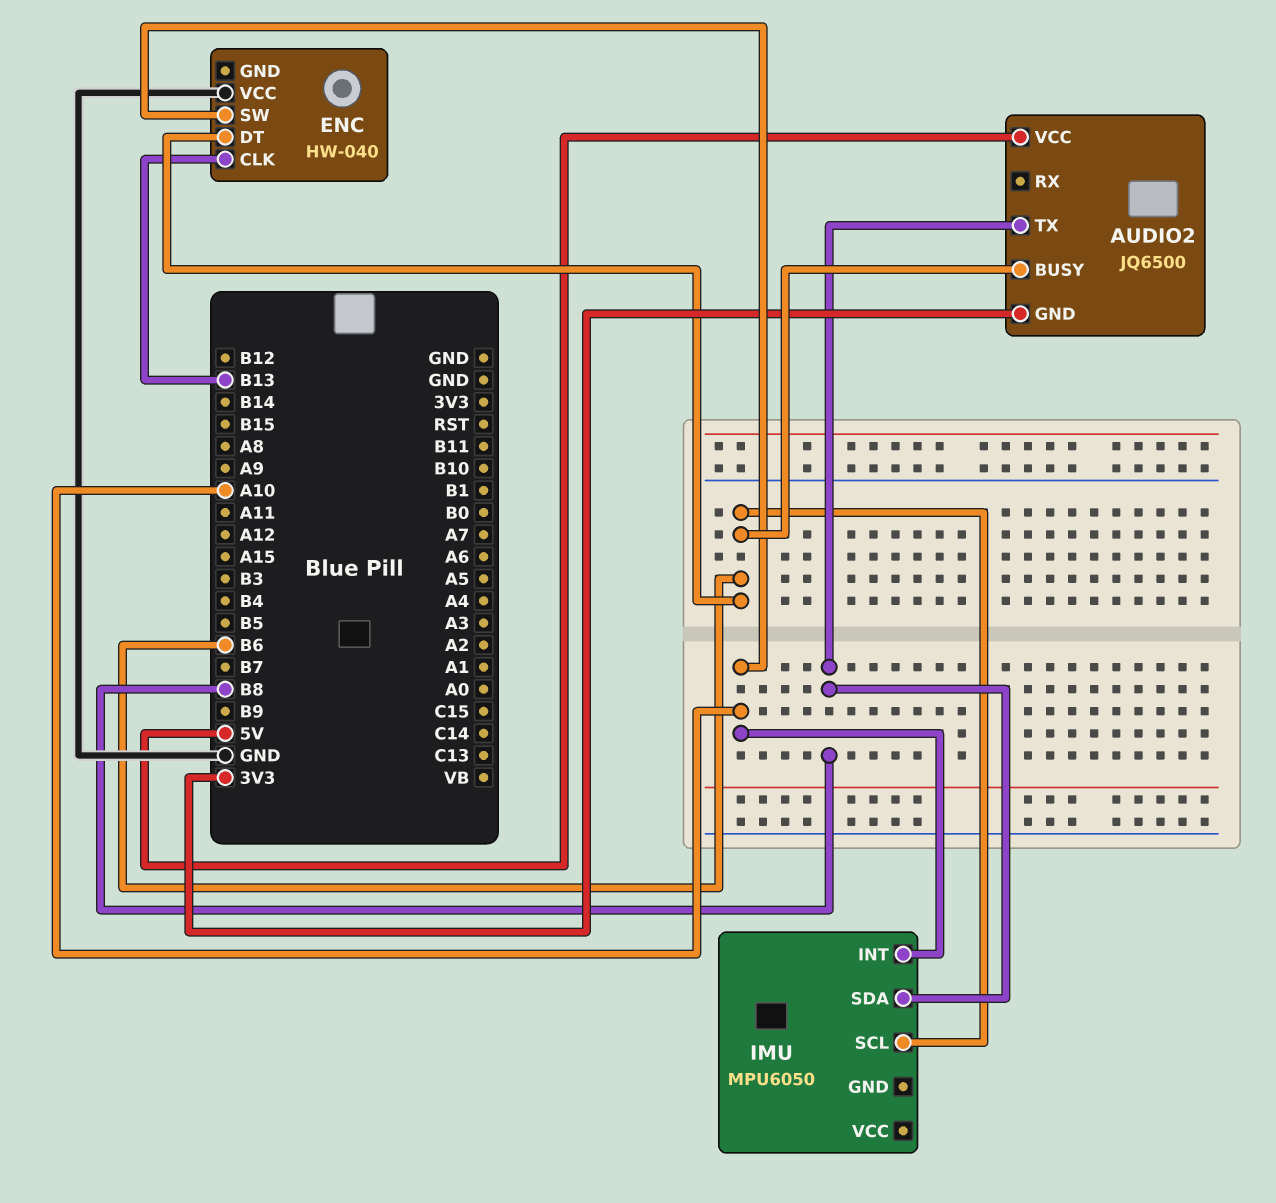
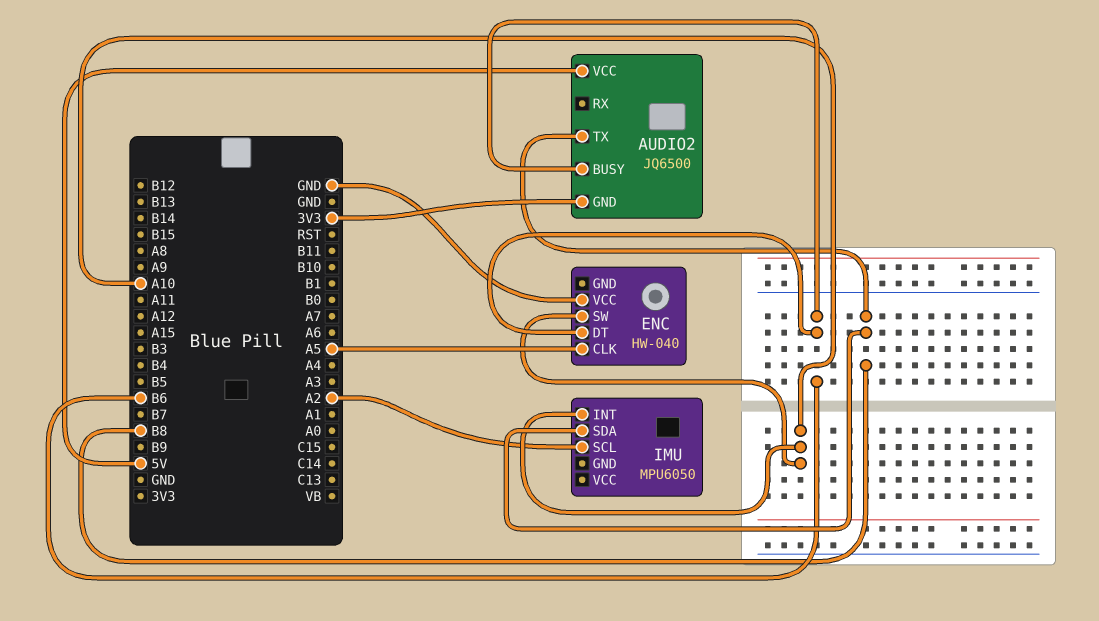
ENC pin CLK: B13 -> A5
IMU pin SCL: B6 -> A2

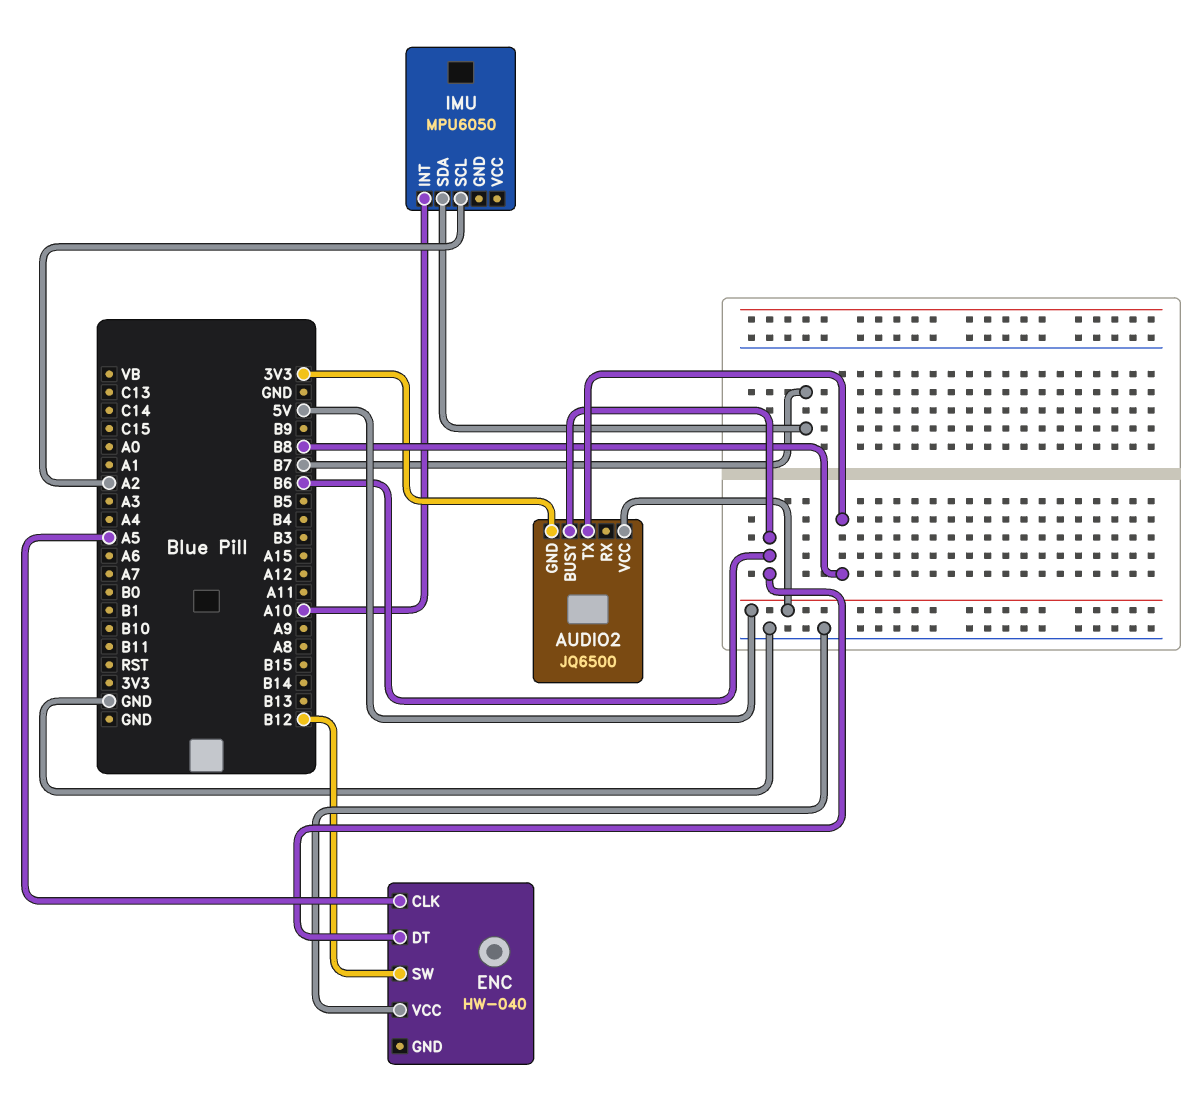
ENC pin SW: A10 -> B12
IMU pin SDA: B8 -> B7

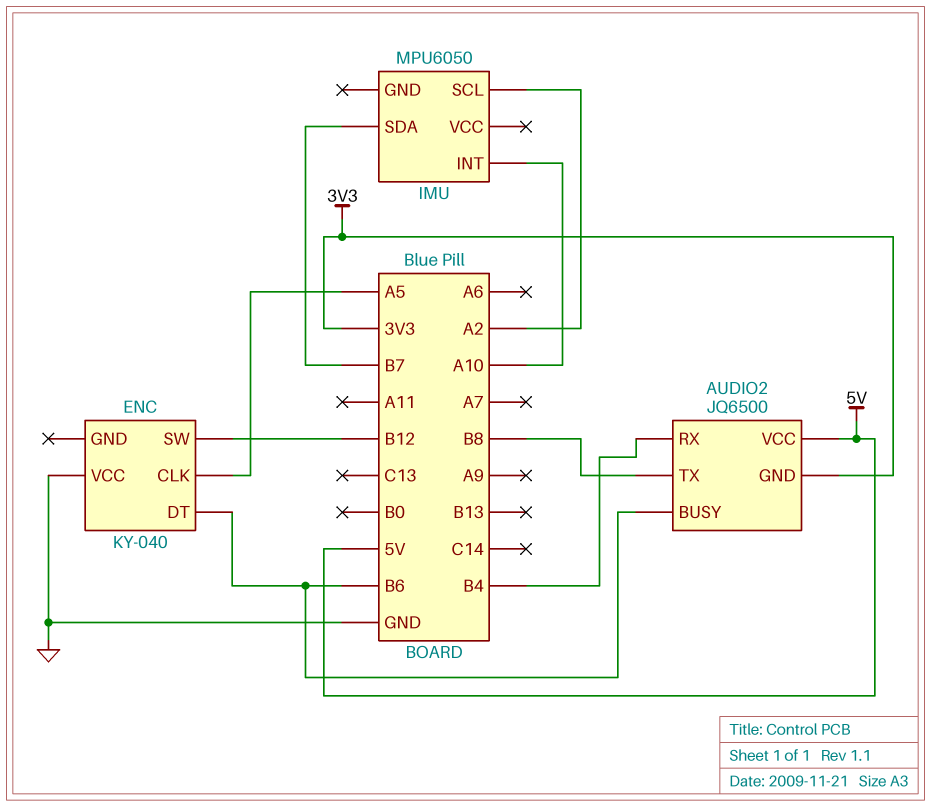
AUDIO2 pin RX: none -> B4
ENC: HW-040 -> KY-040

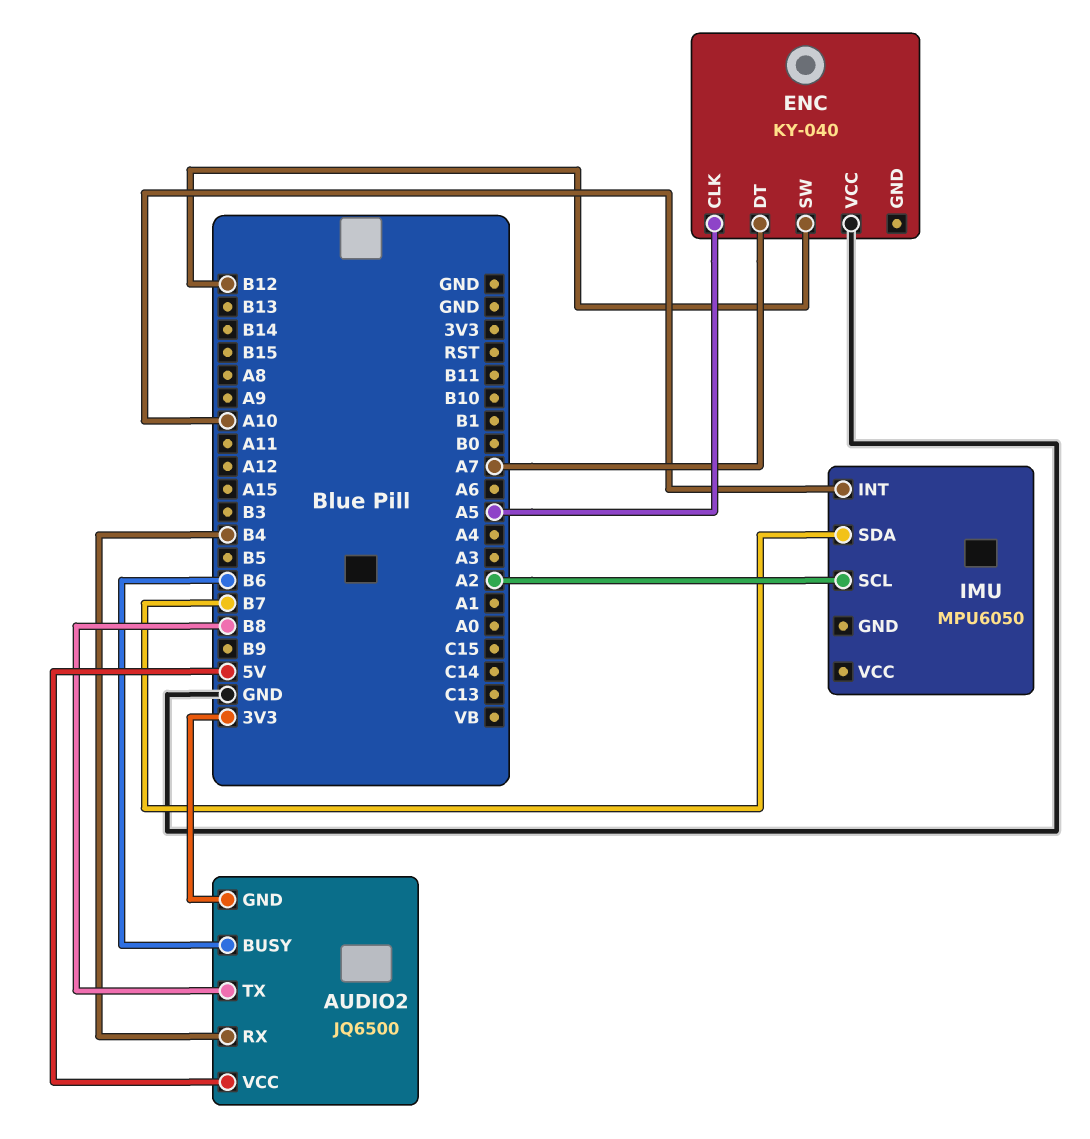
ENC pin DT: B6 -> A7

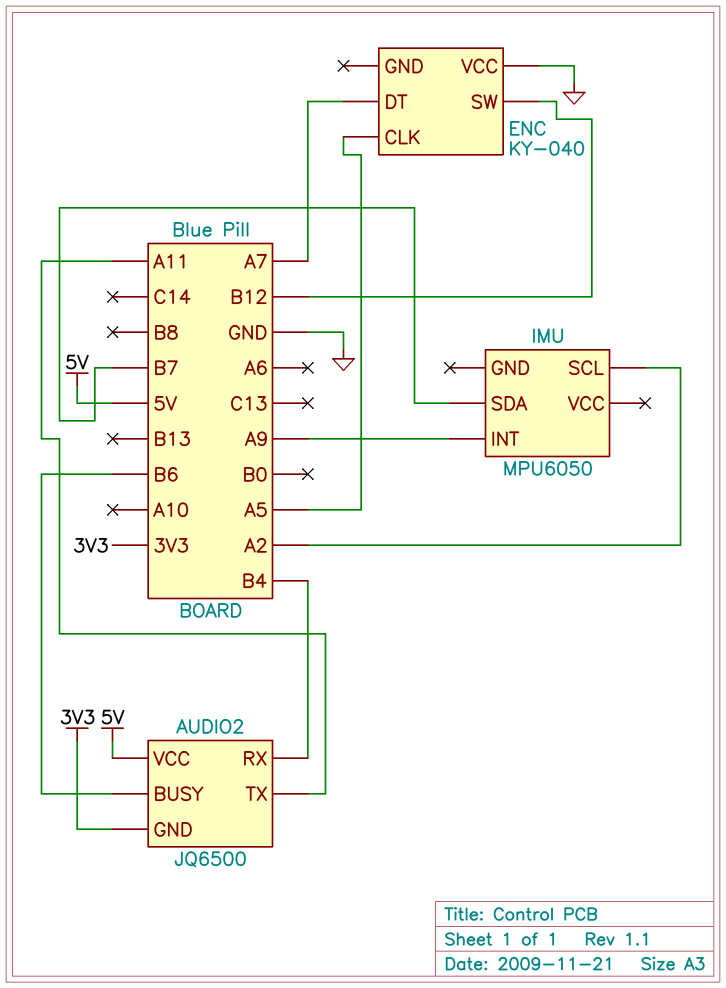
AUDIO2 pin TX: B8 -> A11
IMU pin INT: A10 -> A9

